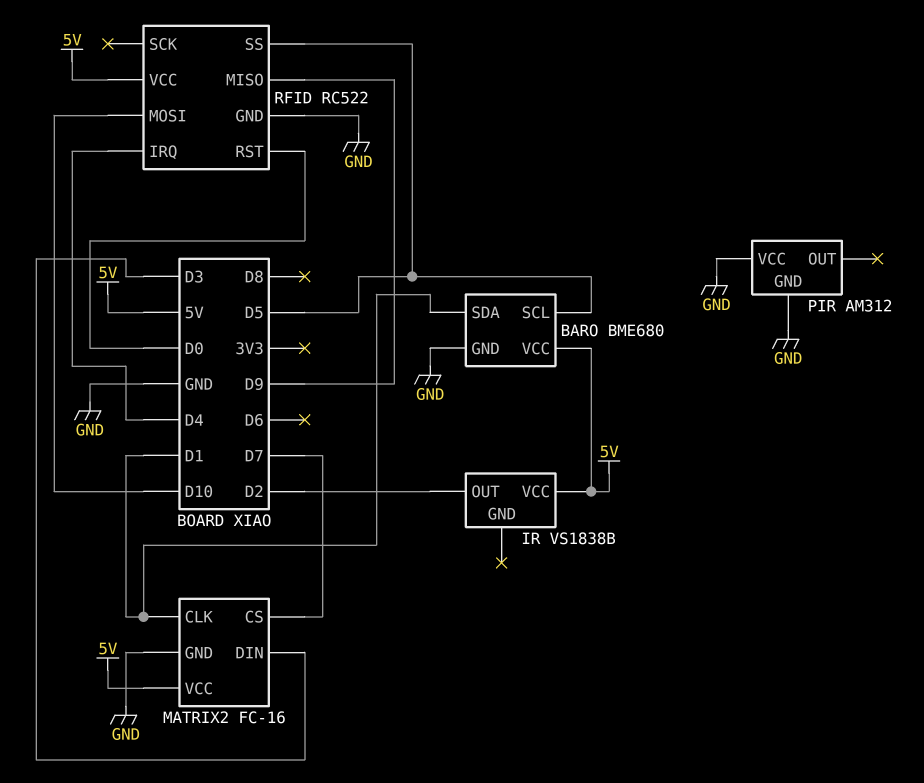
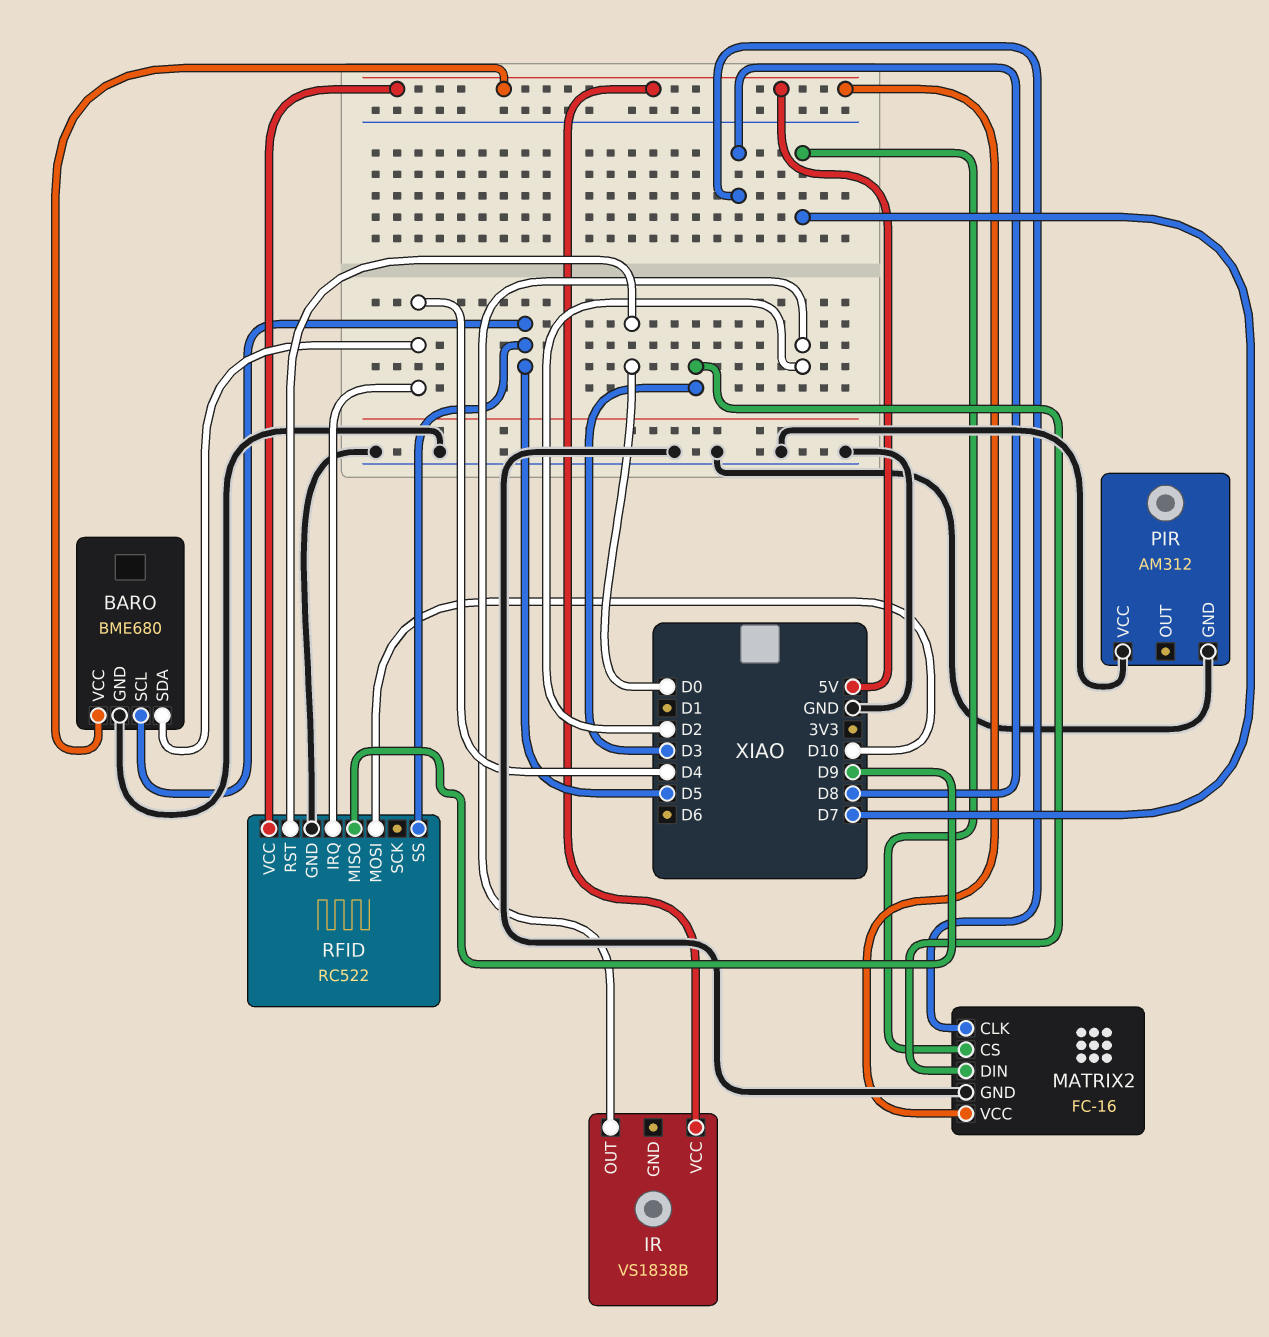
BARO pin SDA: D1 -> D4
MATRIX2 pin CLK: D1 -> D8

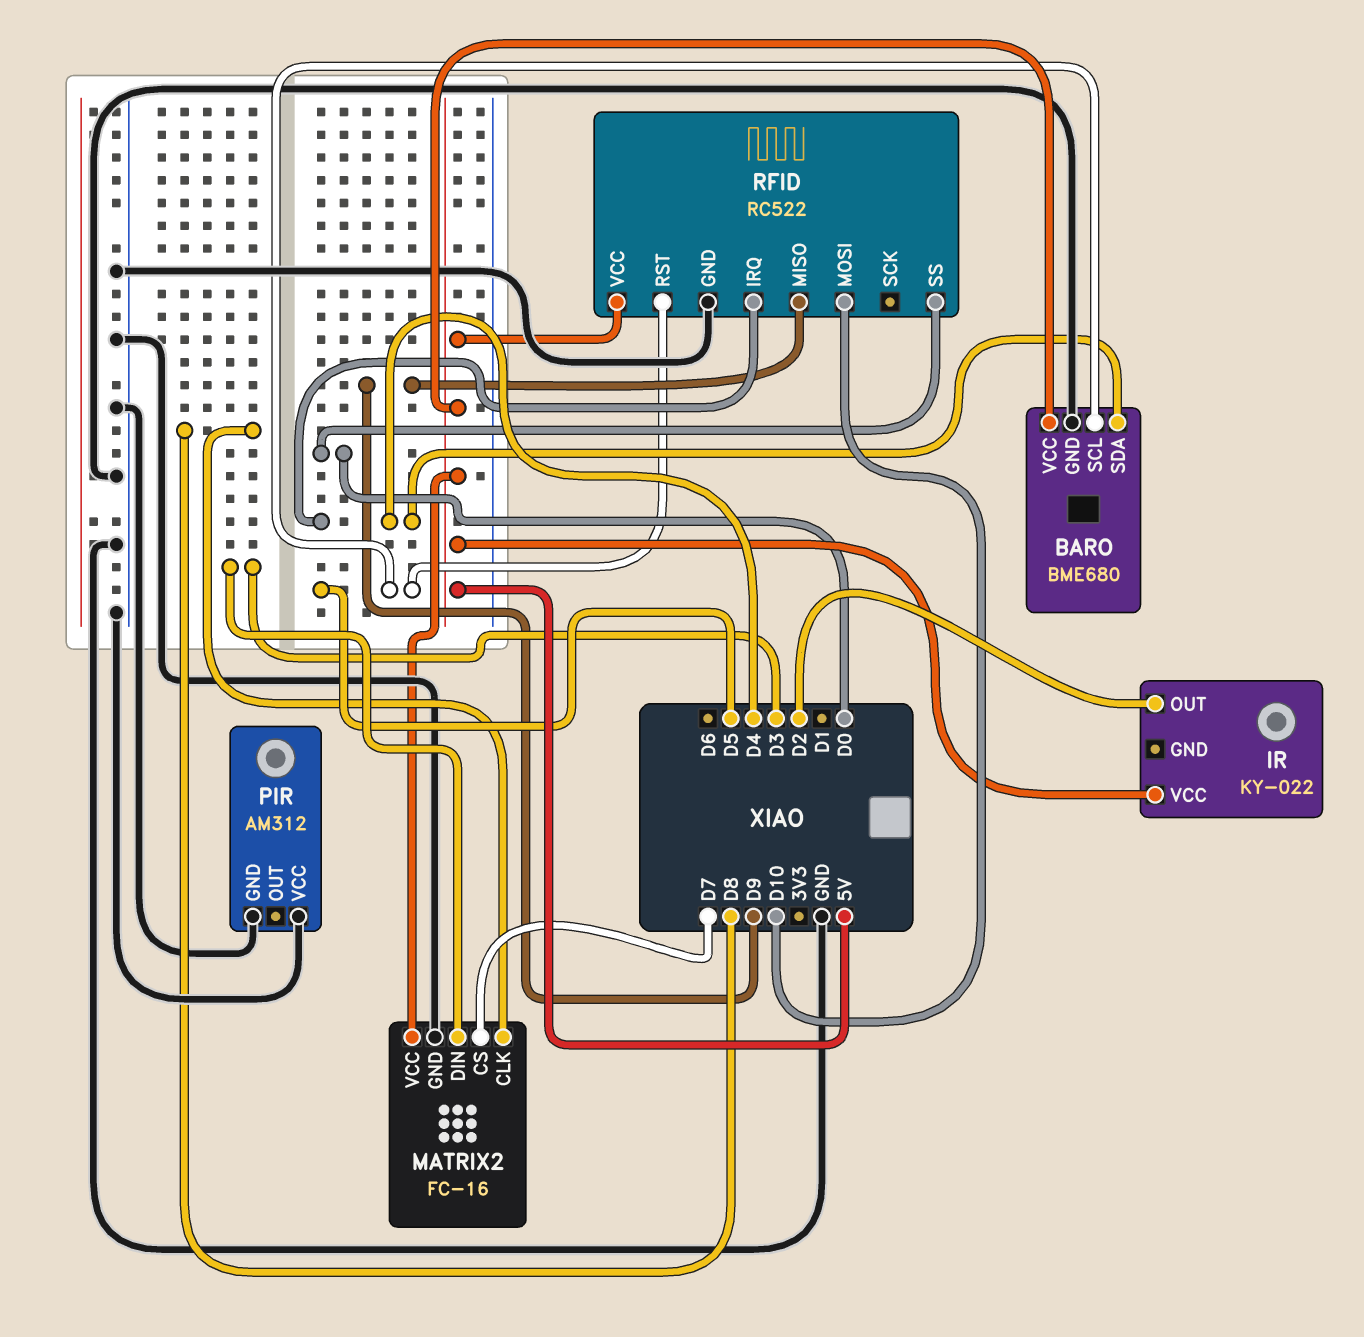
IR: VS1838B -> KY-022
RFID pin RST: D0 -> D5
RFID pin SS: D5 -> D0

